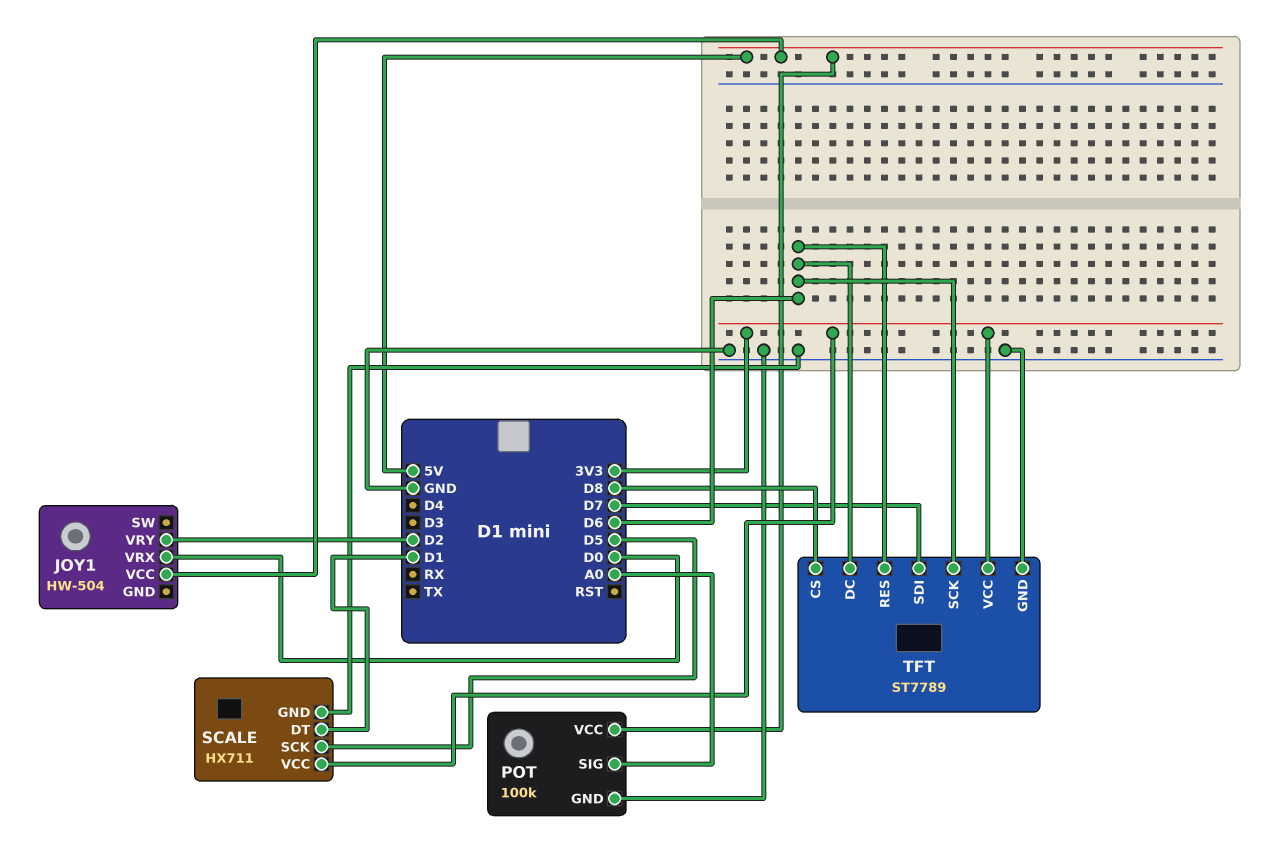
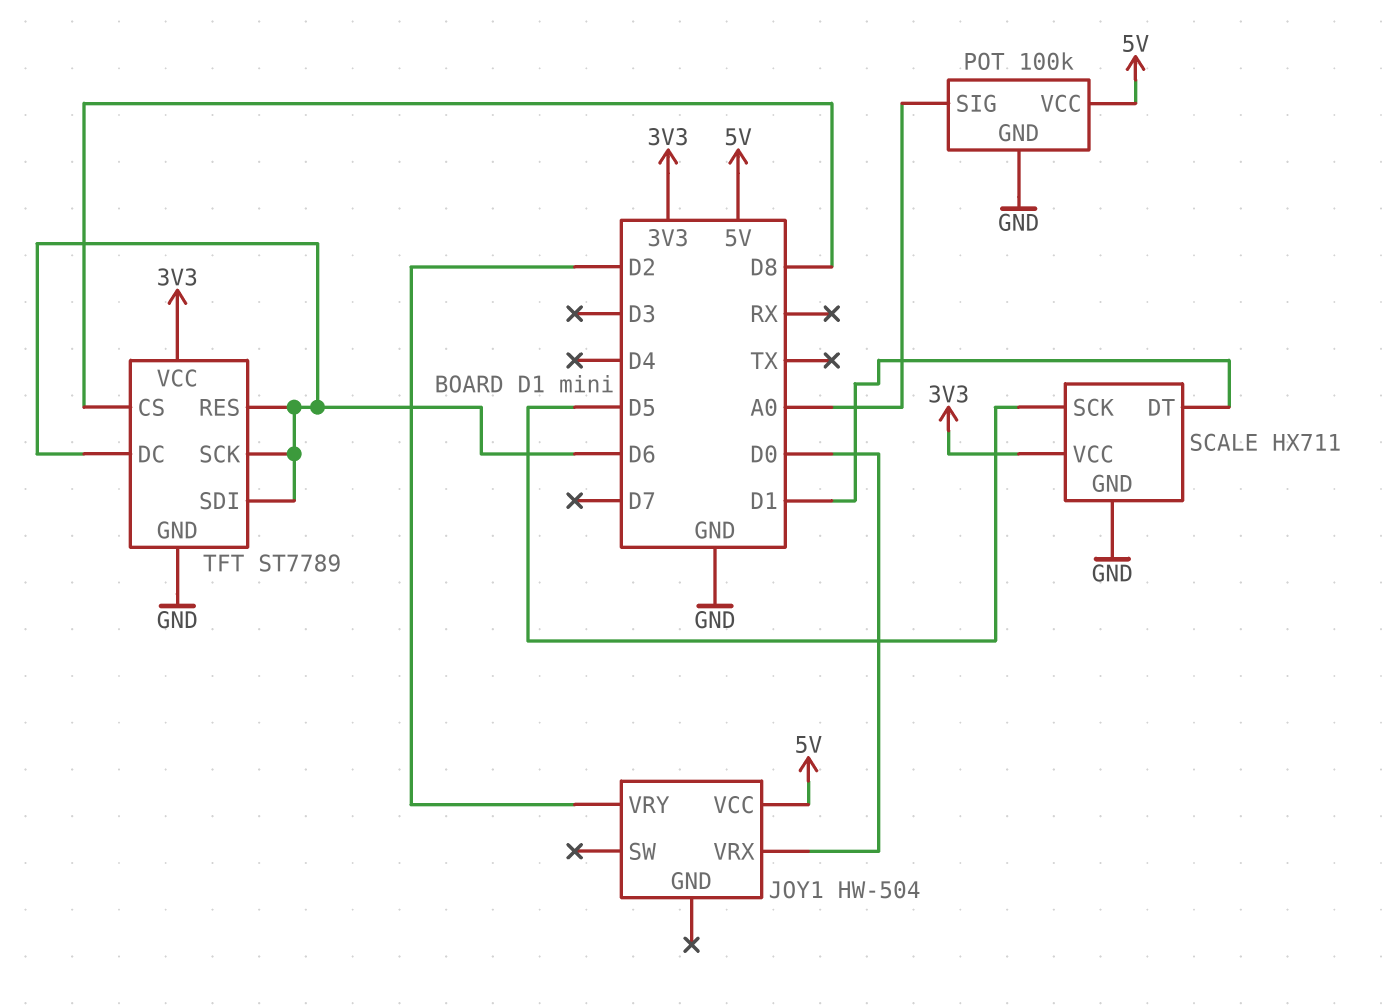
TFT pin SDI: D7 -> D6

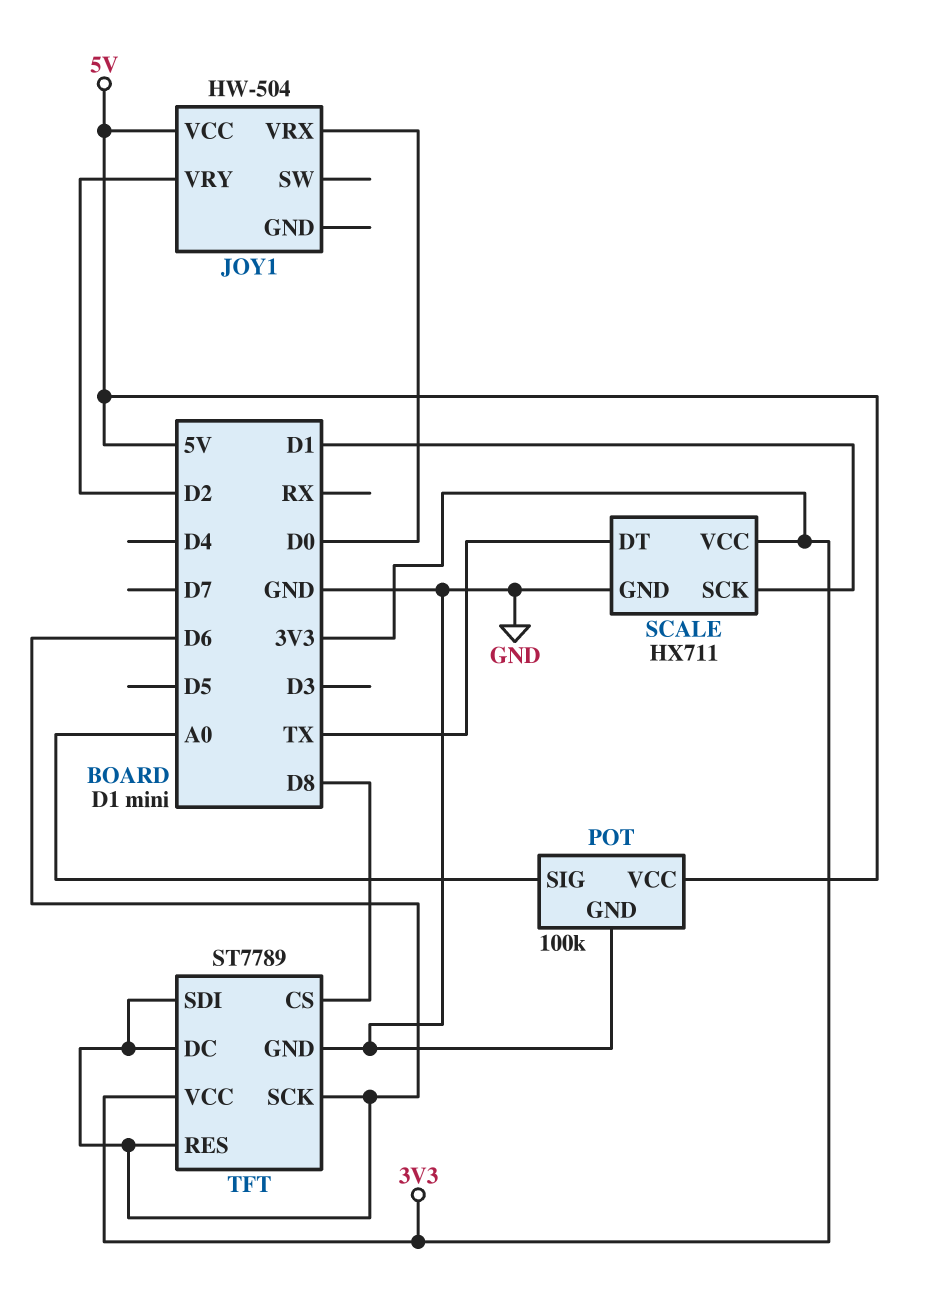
SCALE pin DT: D1 -> TX
SCALE pin SCK: D5 -> D1

